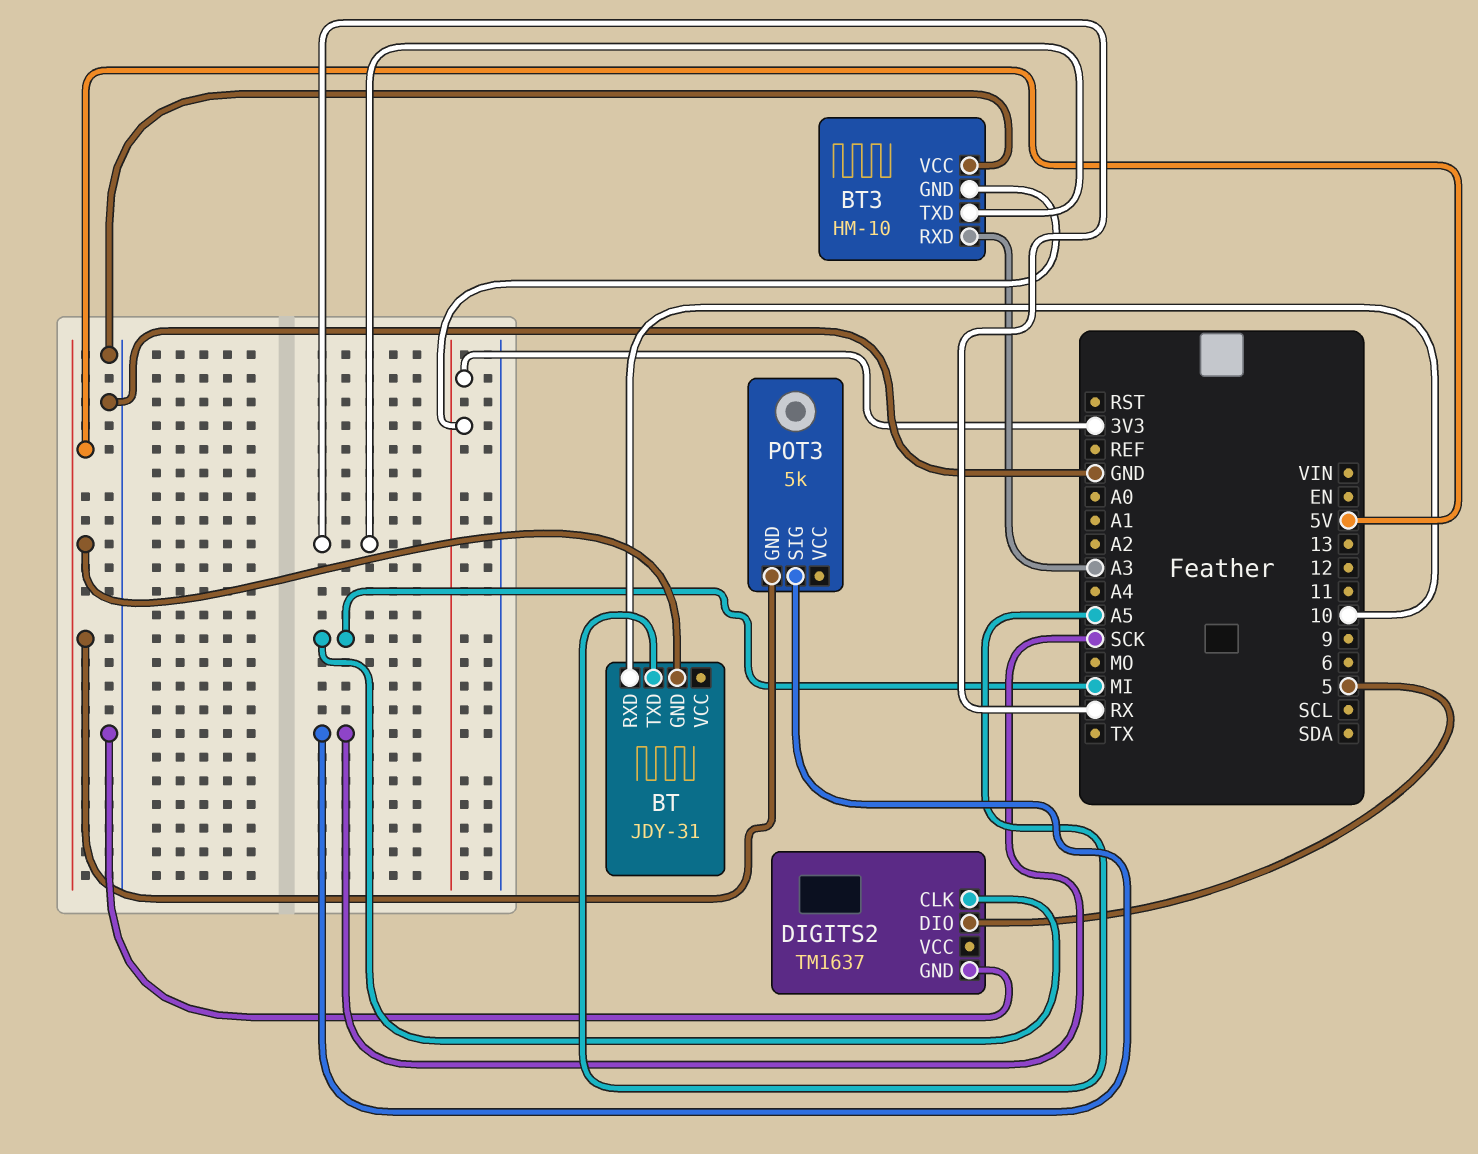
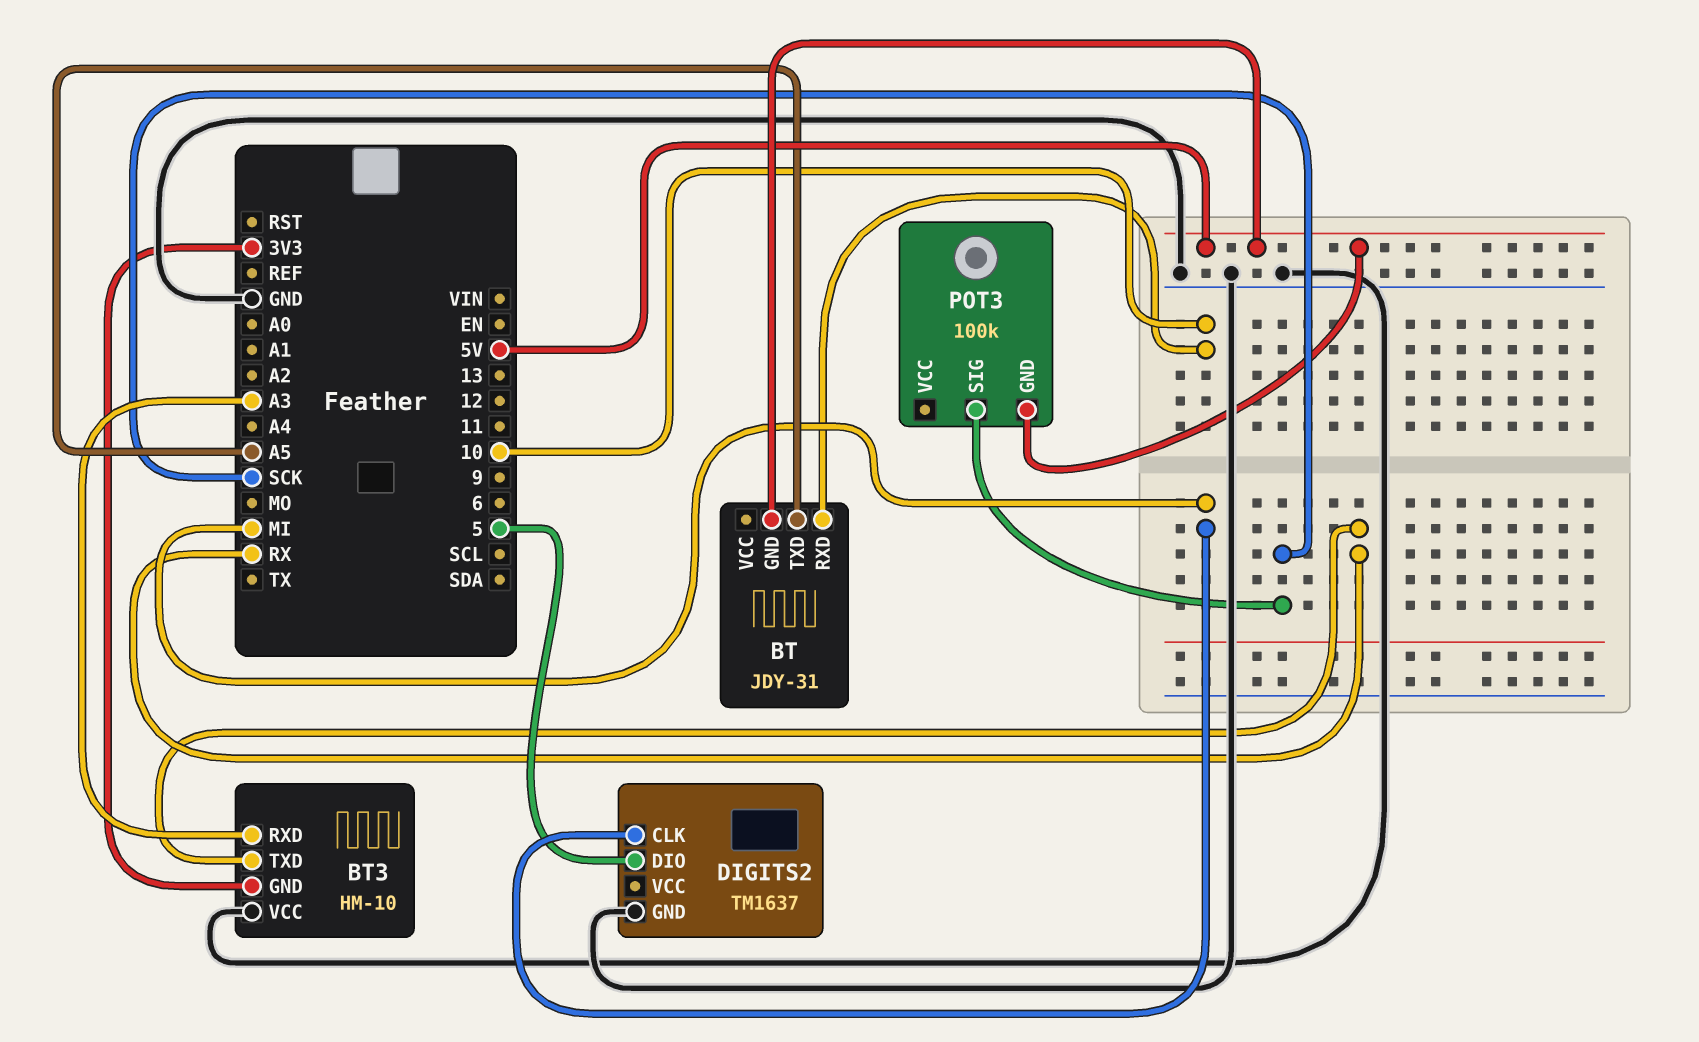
POT3: 5k -> 100k

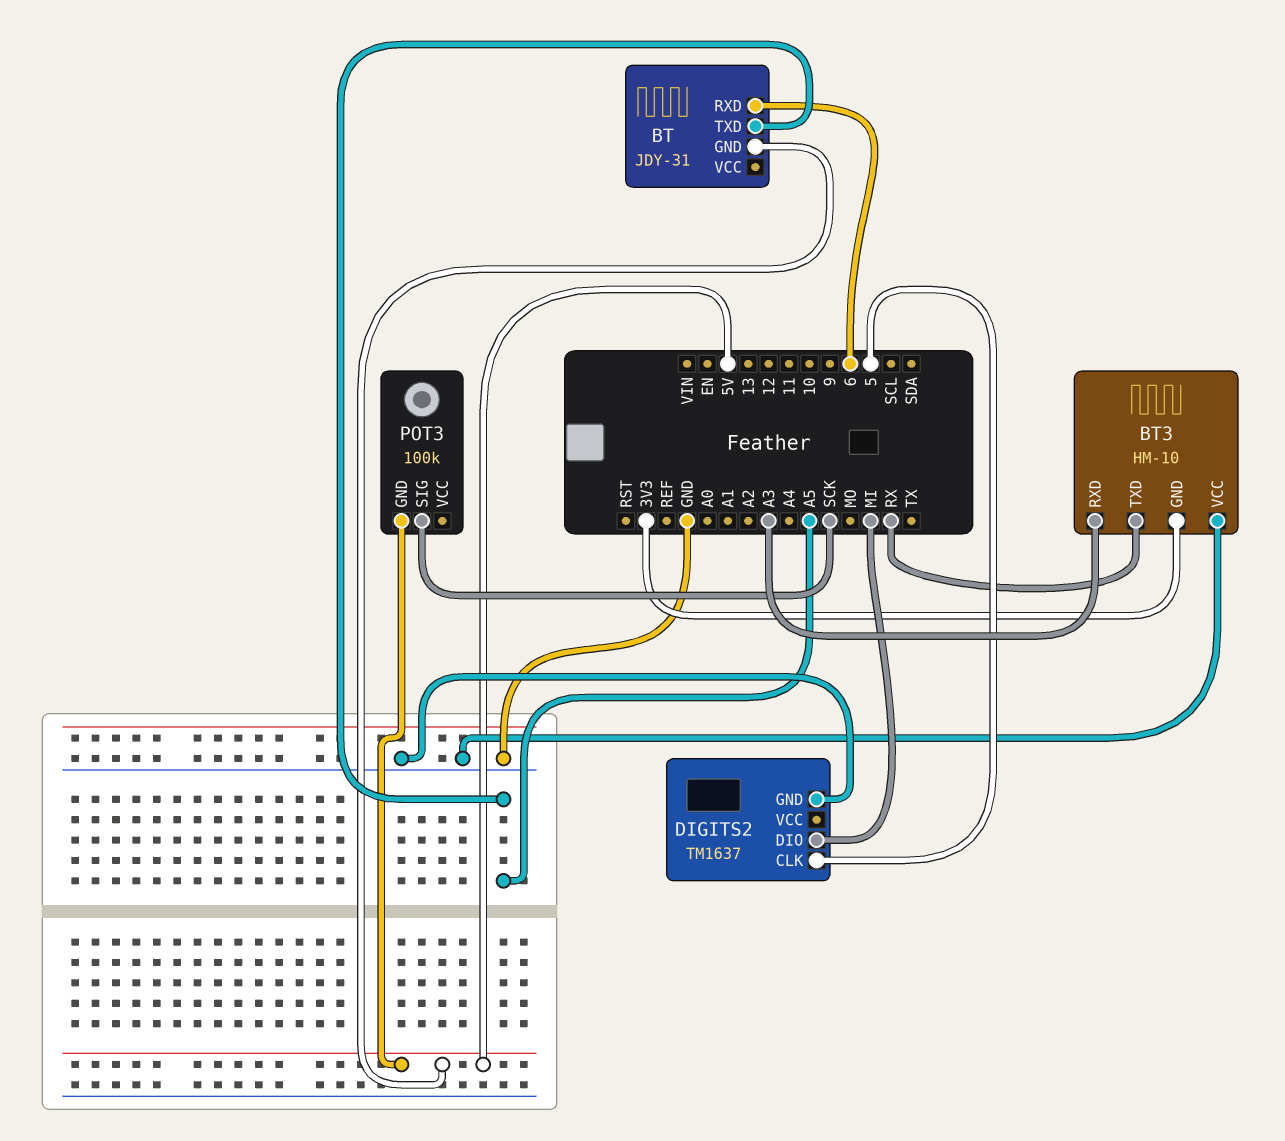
BT pin RXD: 10 -> 6
DIGITS2 pin CLK: MI -> 5
DIGITS2 pin DIO: 5 -> MI

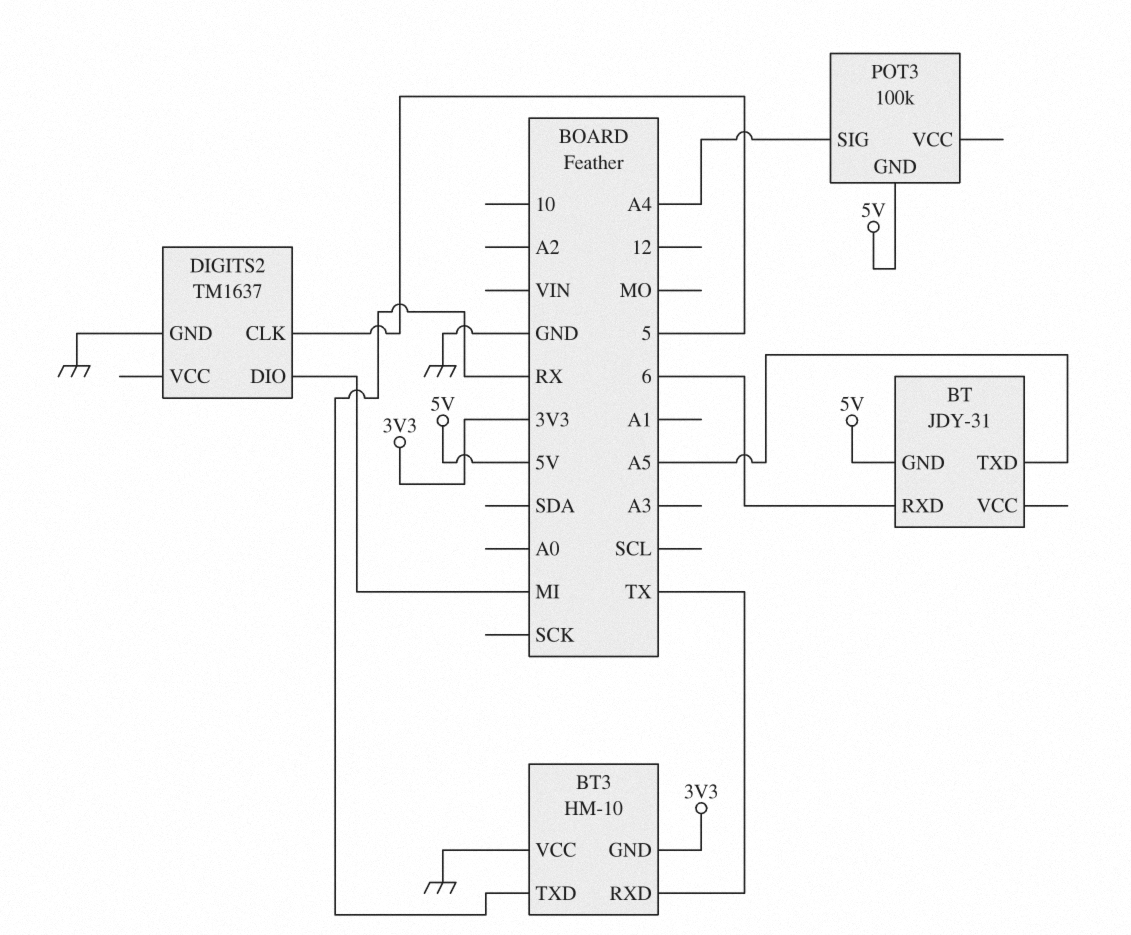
BT3 pin RXD: A3 -> TX
POT3 pin SIG: SCK -> A4

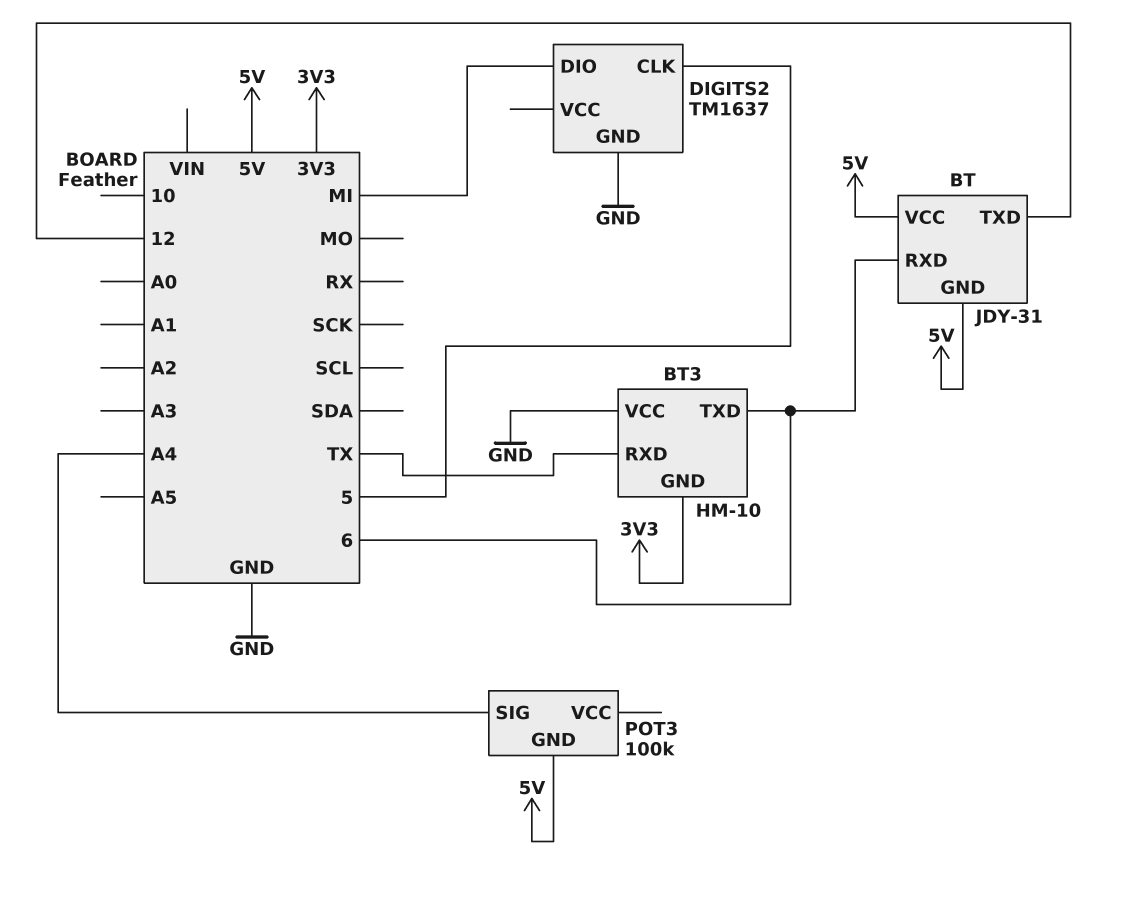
BT pin TXD: A5 -> 12
BT pin VCC: none -> 5V
BT3 pin TXD: RX -> 6

